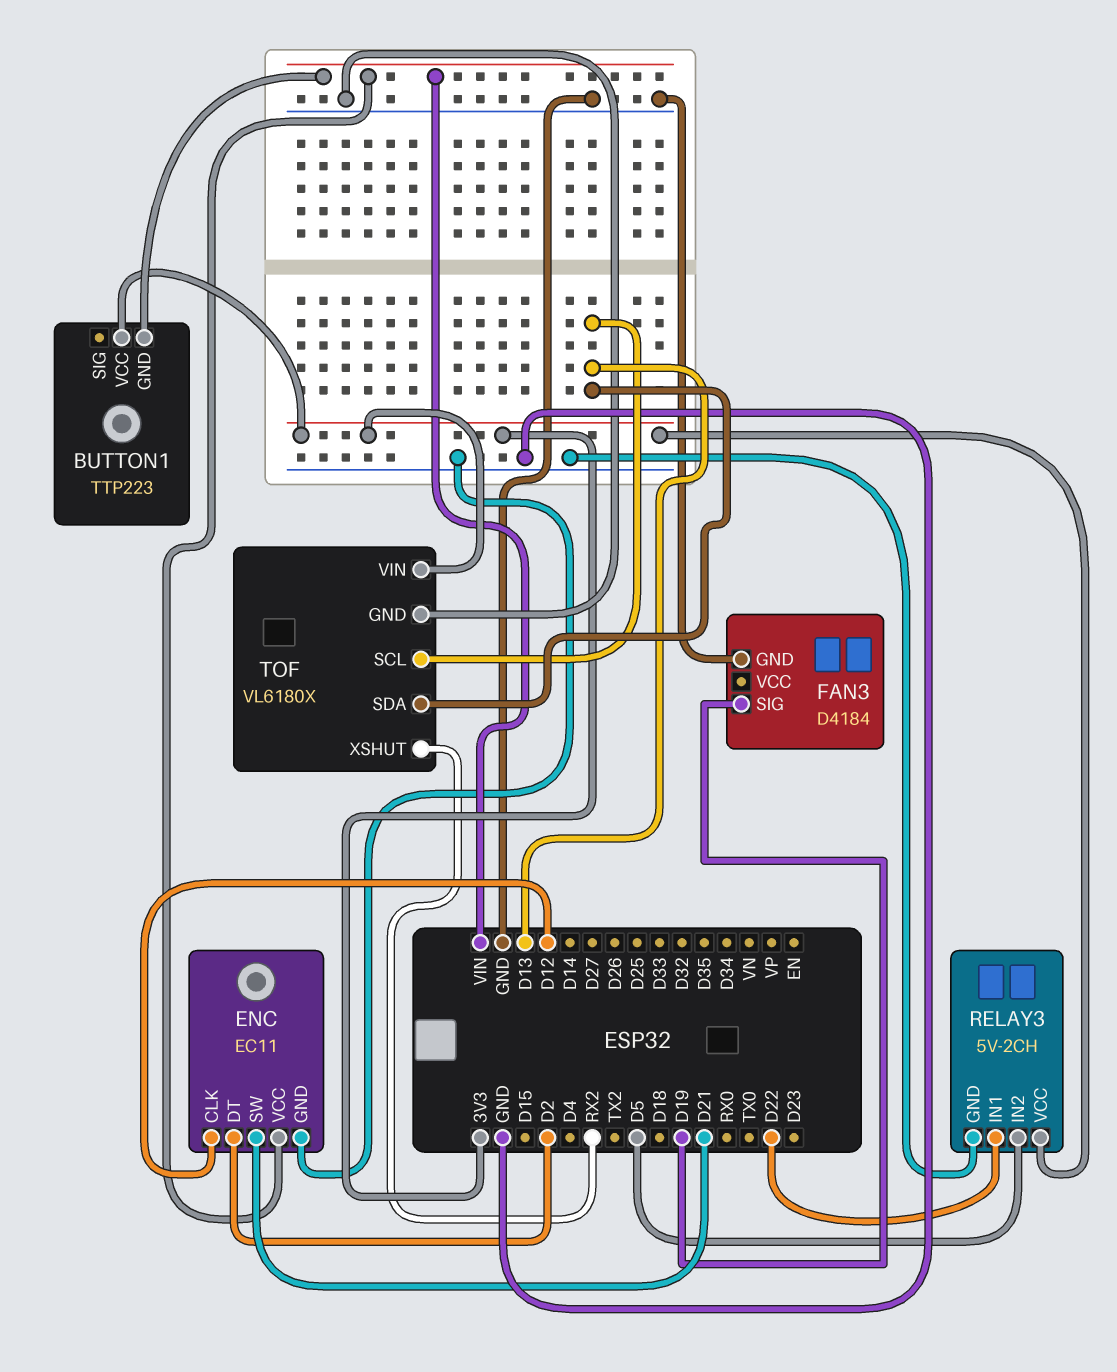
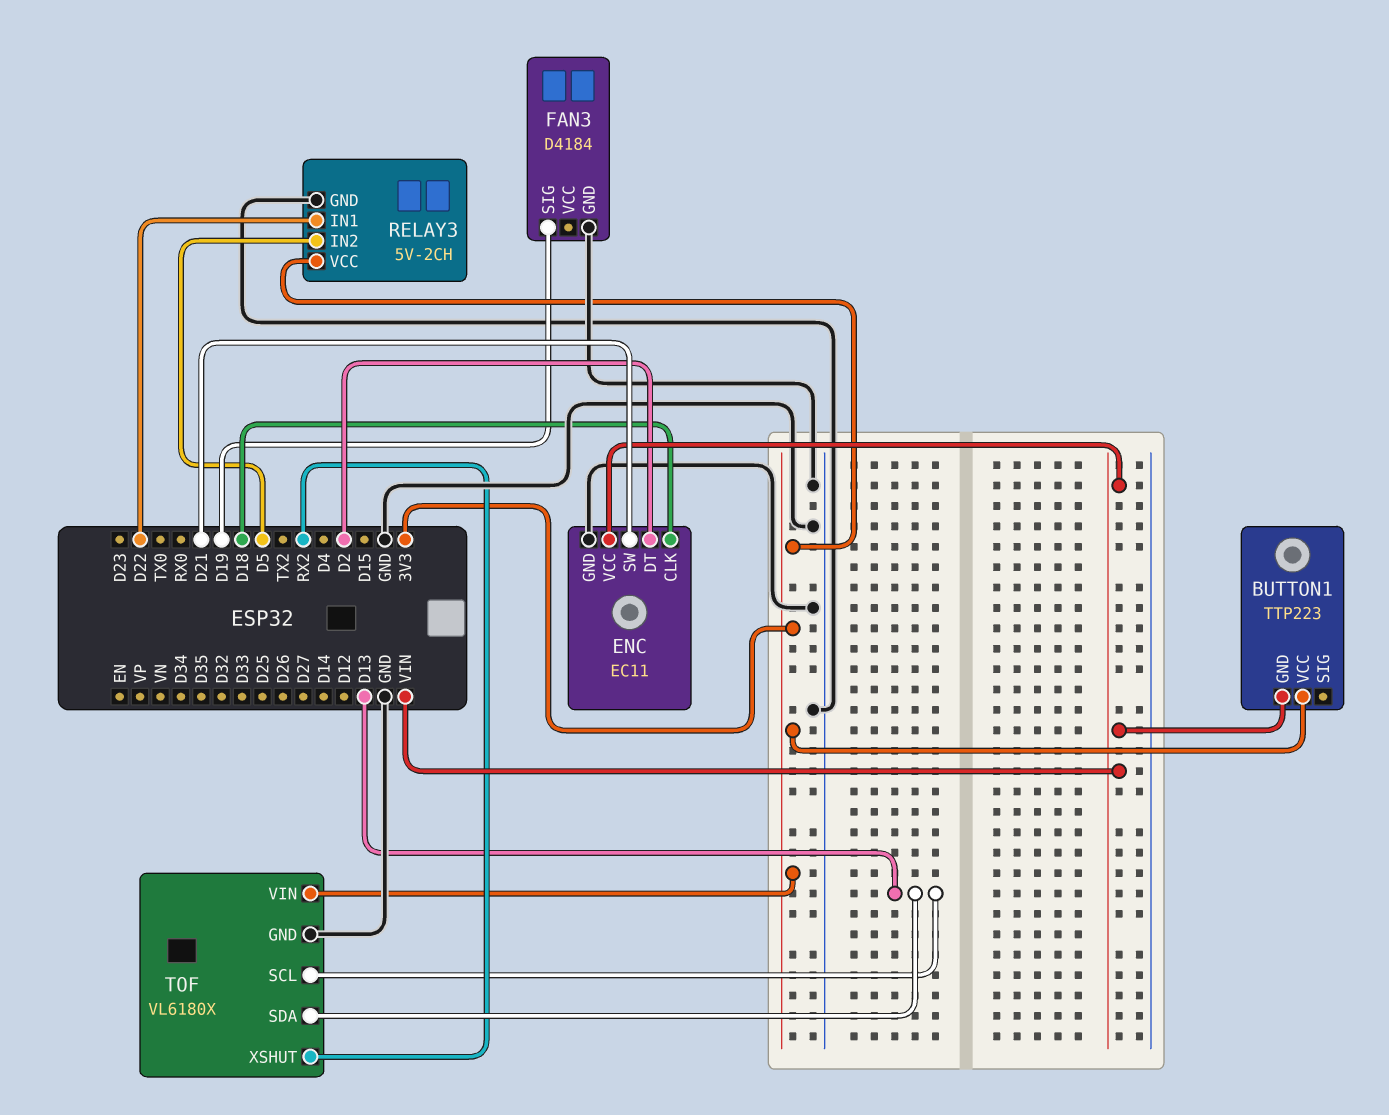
ENC pin CLK: D12 -> D18

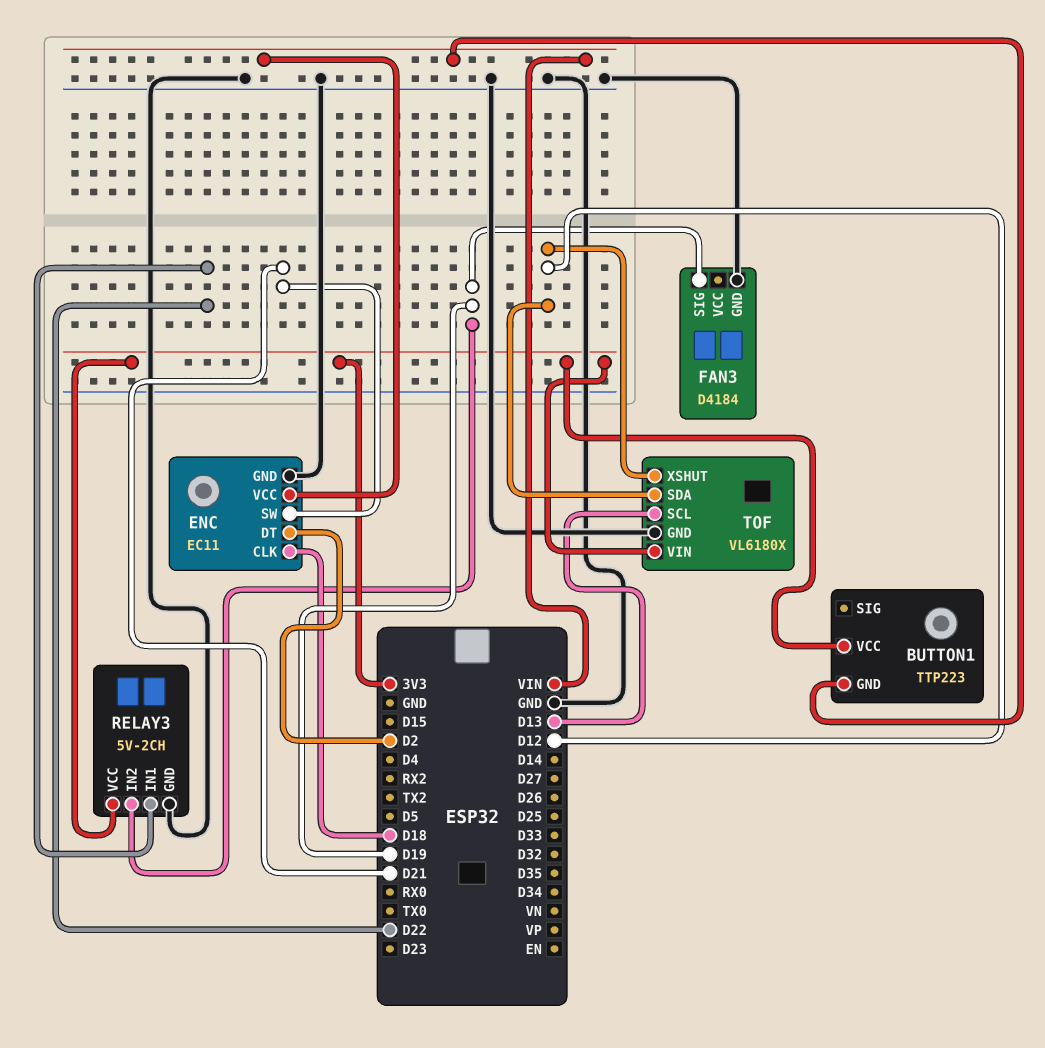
RELAY3 pin IN2: D5 -> D19
TOF pin SDA: D13 -> D12
TOF pin XSHUT: RX2 -> D12

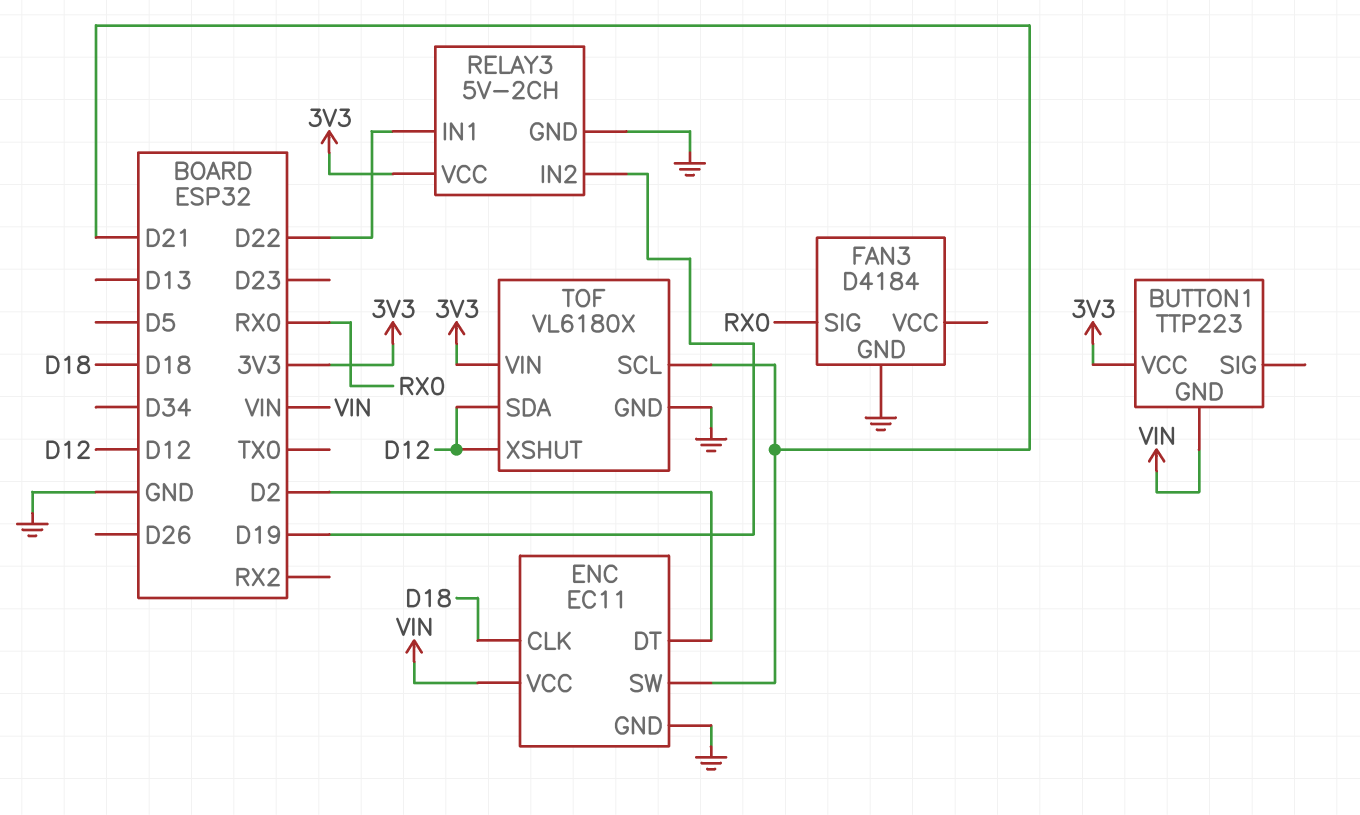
FAN3 pin SIG: D19 -> RX0
TOF pin SCL: D13 -> D21

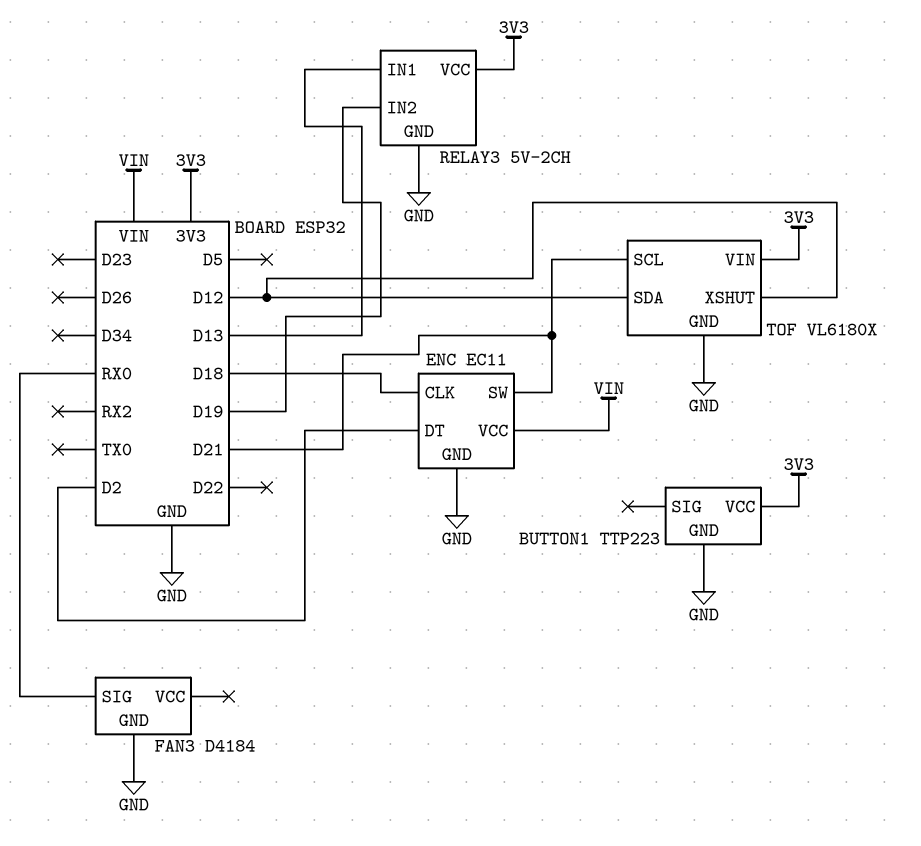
BUTTON1 pin GND: VIN -> GND
RELAY3 pin IN1: D22 -> D13

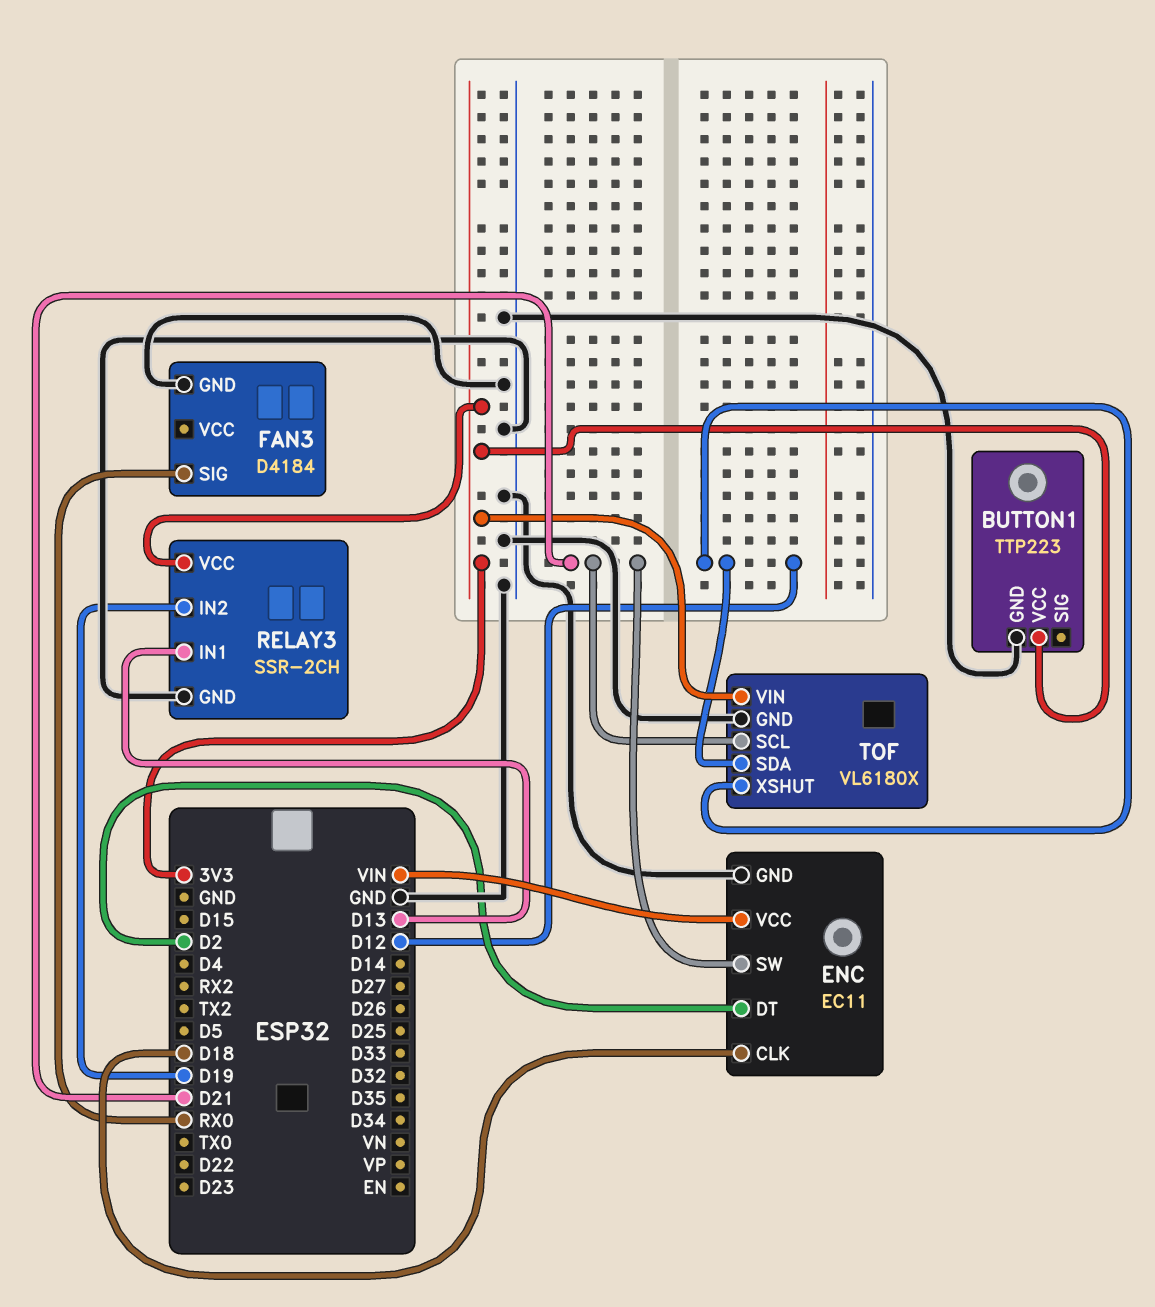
RELAY3: 5V-2CH -> SSR-2CH

